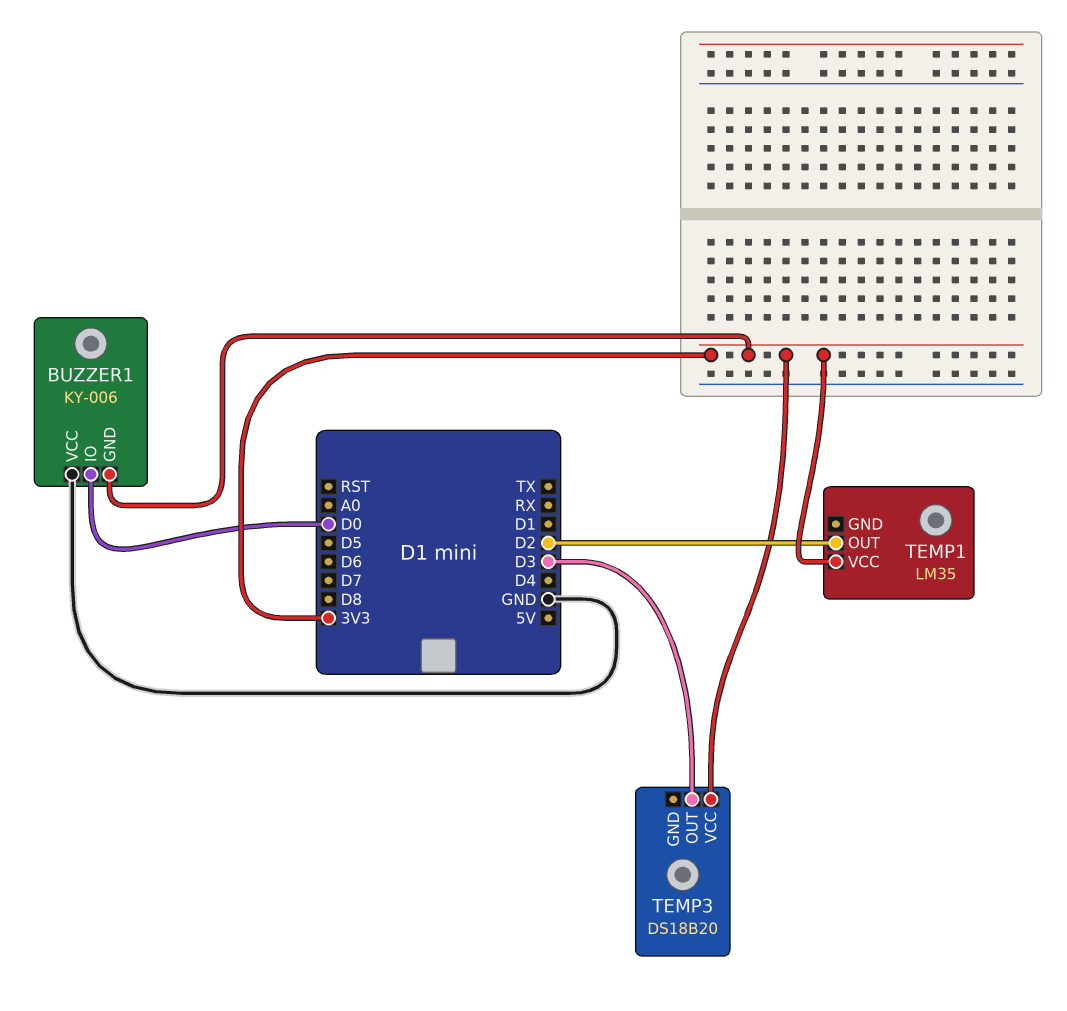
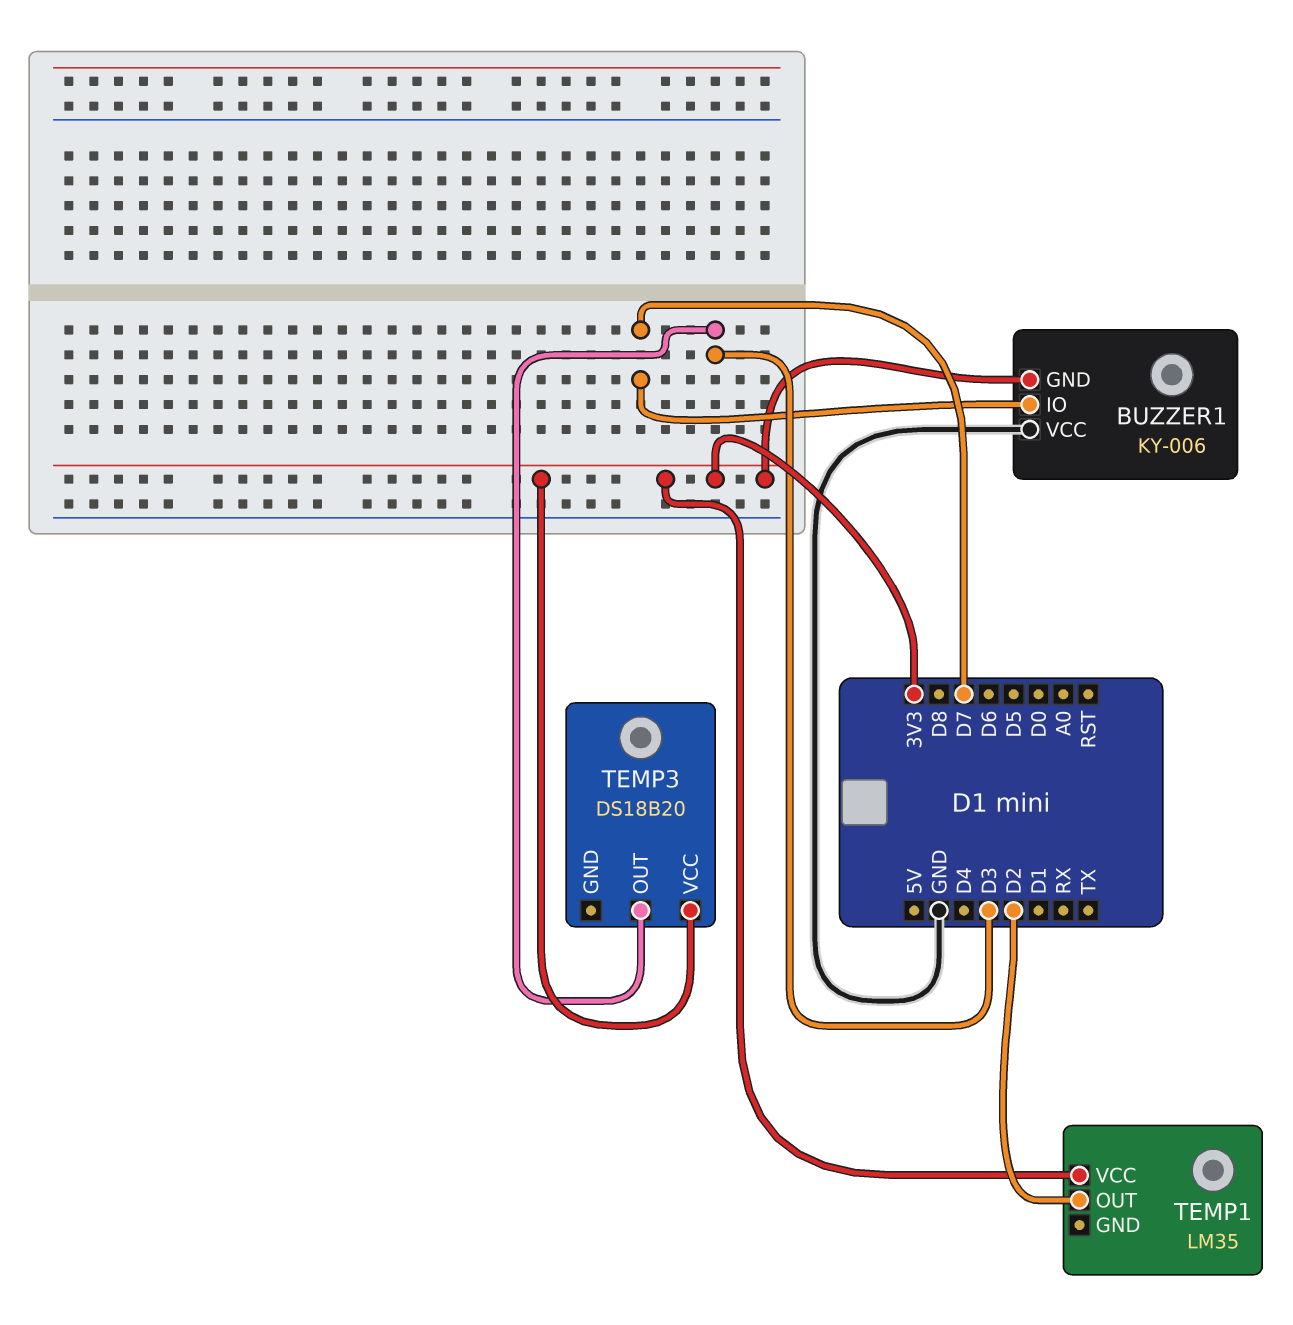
BUZZER1 pin IO: D0 -> D7

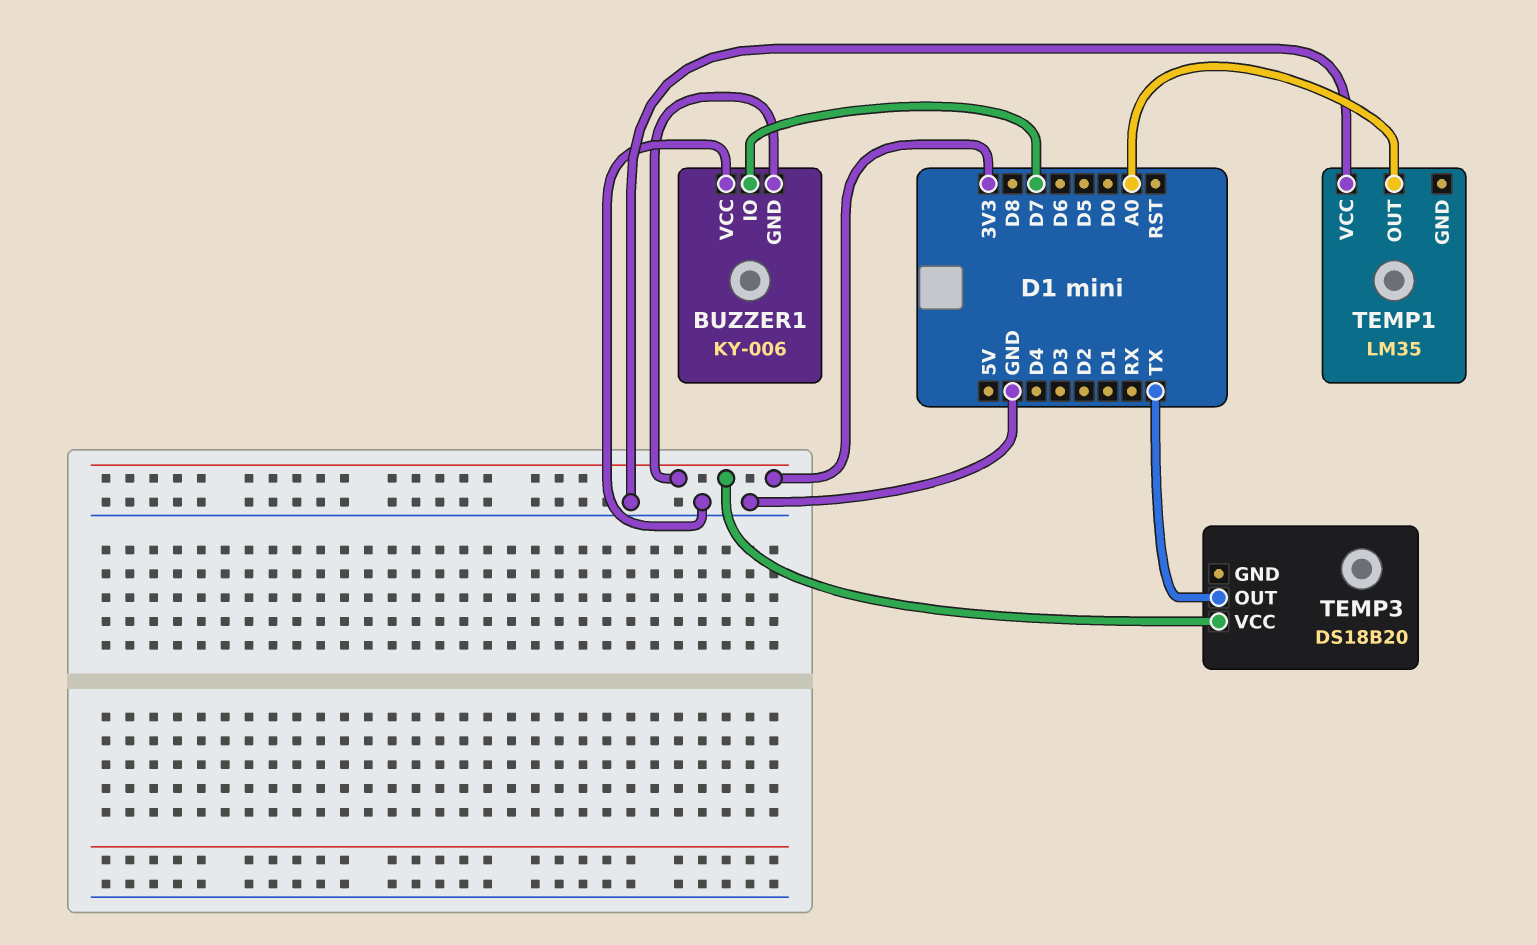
TEMP1 pin OUT: D2 -> A0
TEMP1 pin VCC: 3V3 -> GND
TEMP3 pin OUT: D3 -> TX

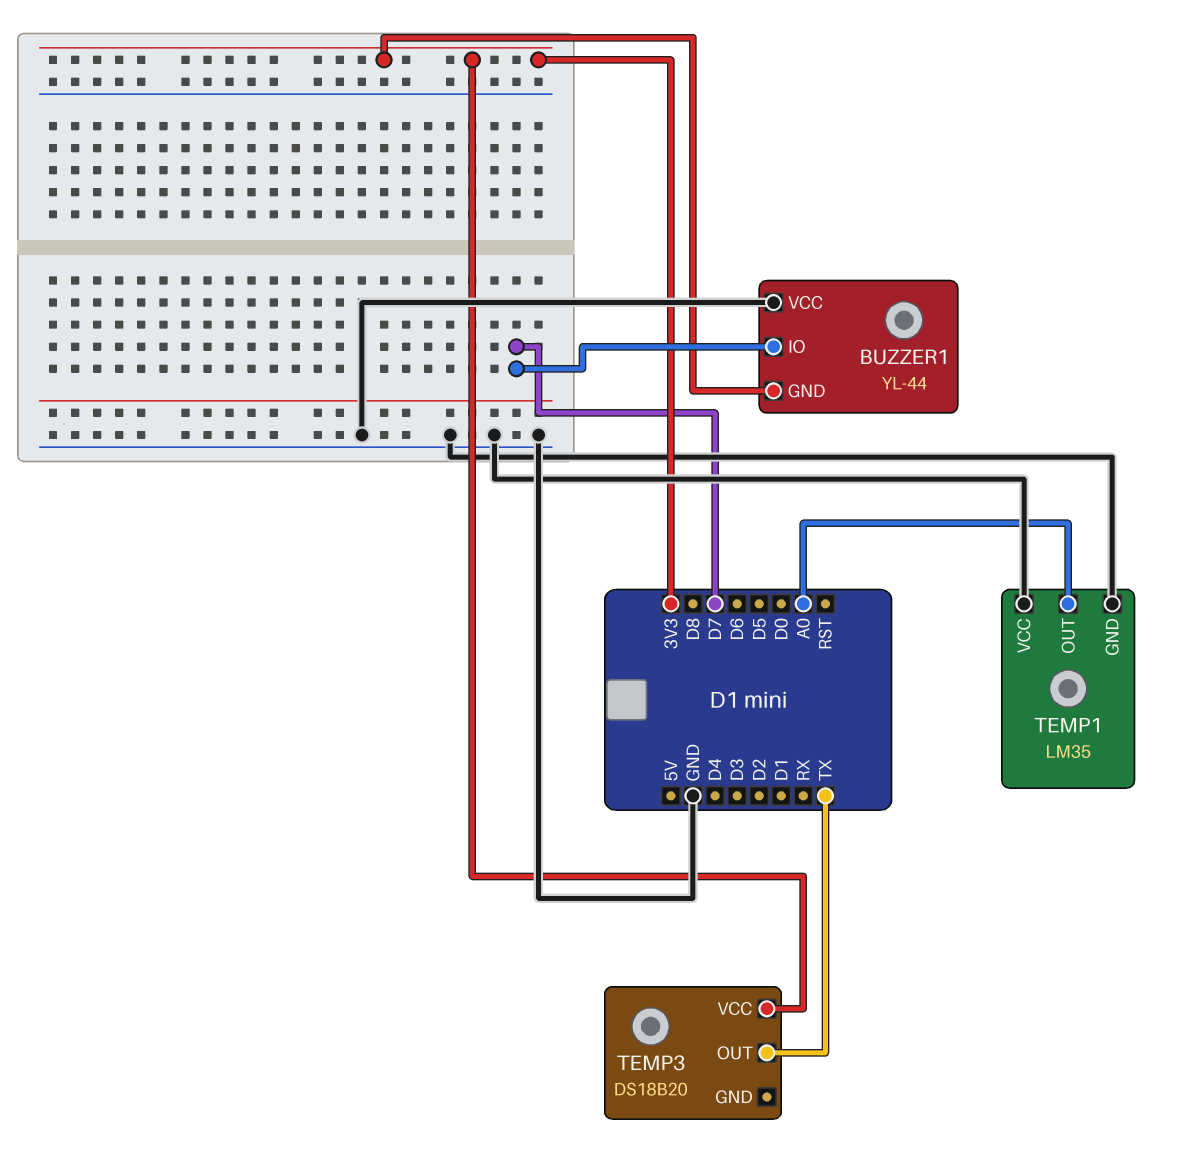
BUZZER1: KY-006 -> YL-44
TEMP1 pin GND: none -> GND

